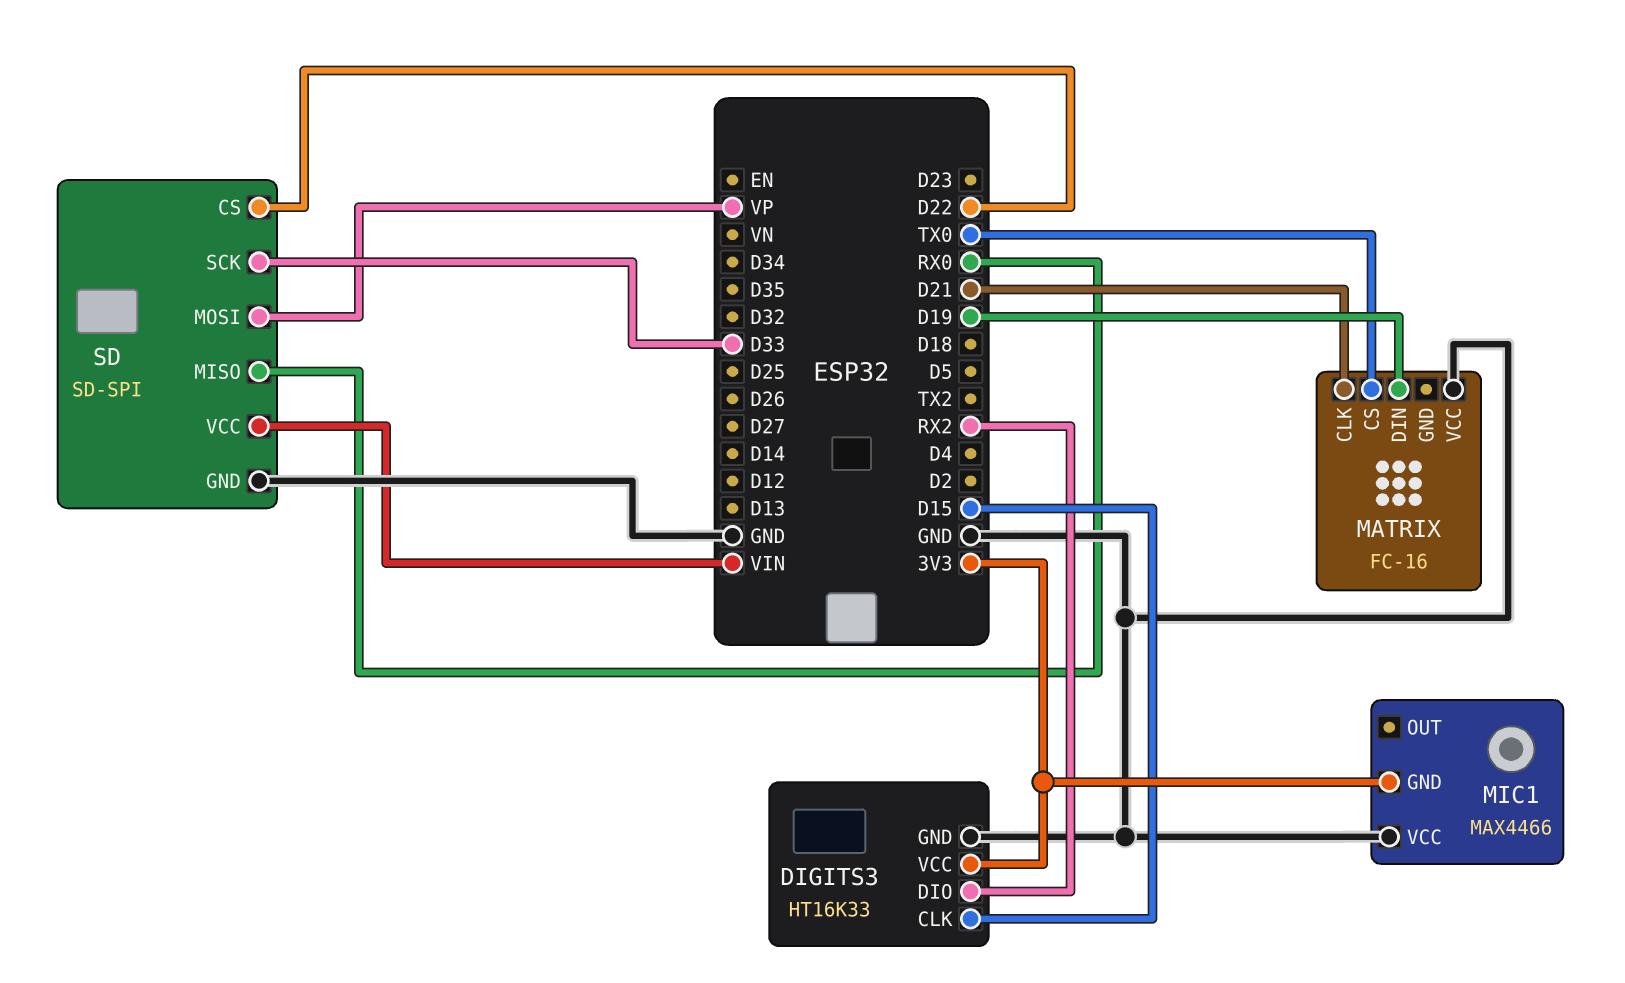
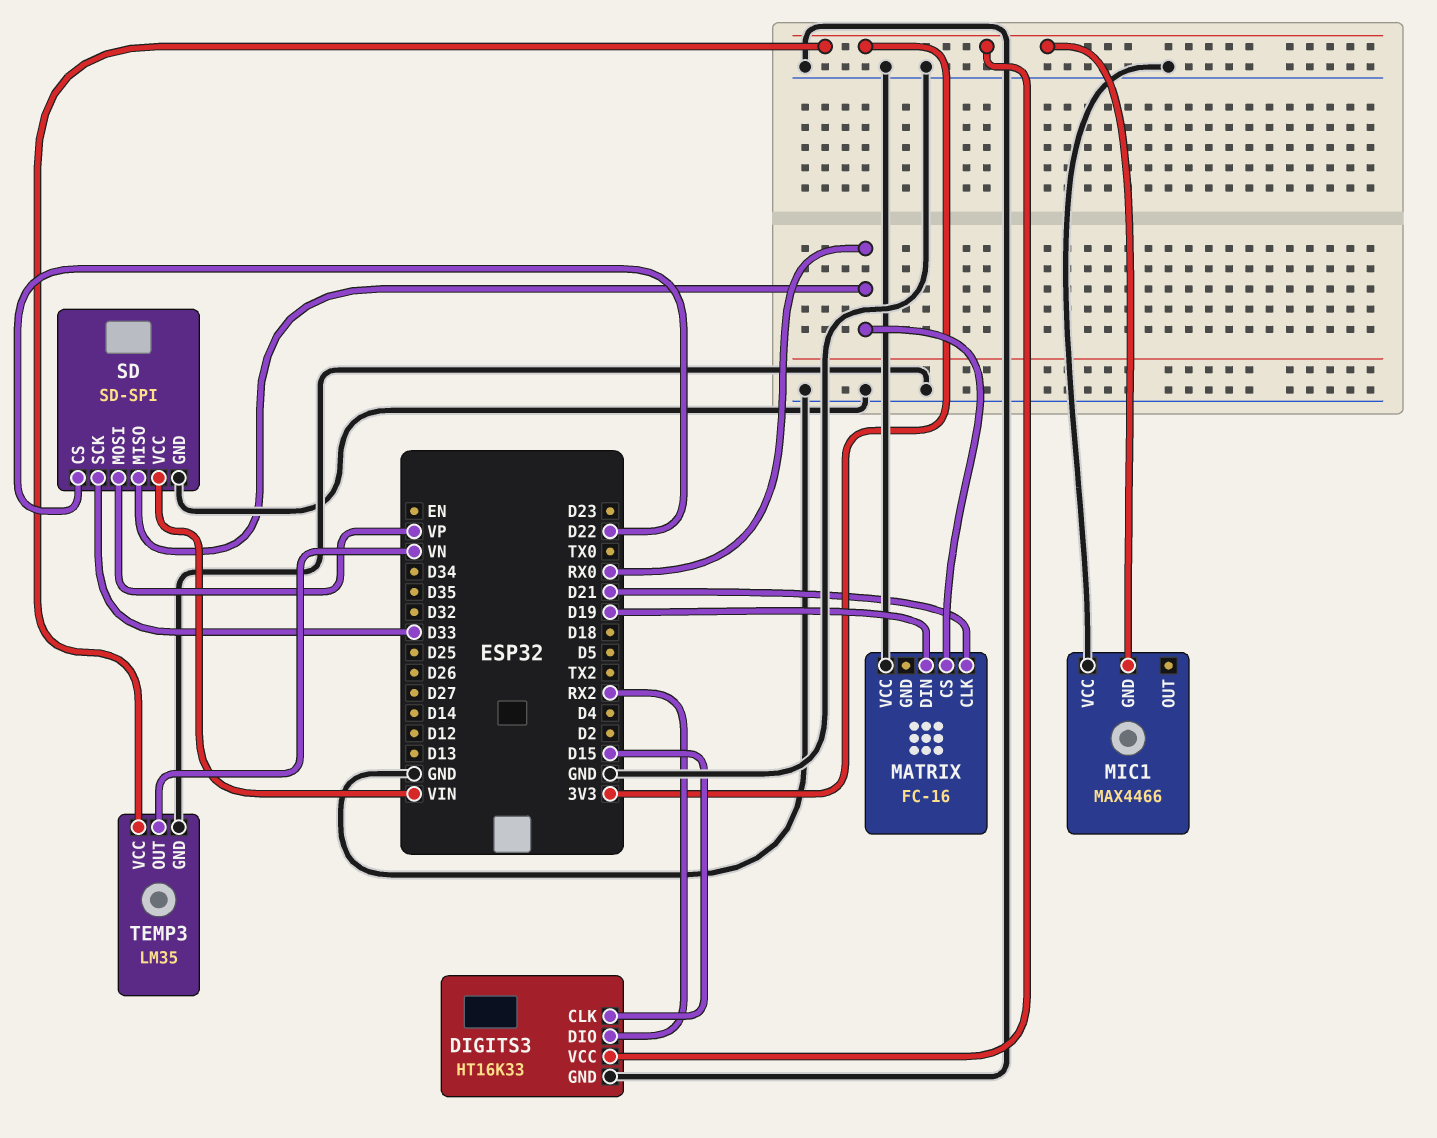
MATRIX pin CS: TX0 -> RX0
TEMP3: none -> LM35
TEMP3 pin GND: none -> GND
TEMP3 pin OUT: none -> VN
TEMP3 pin VCC: none -> 3V3

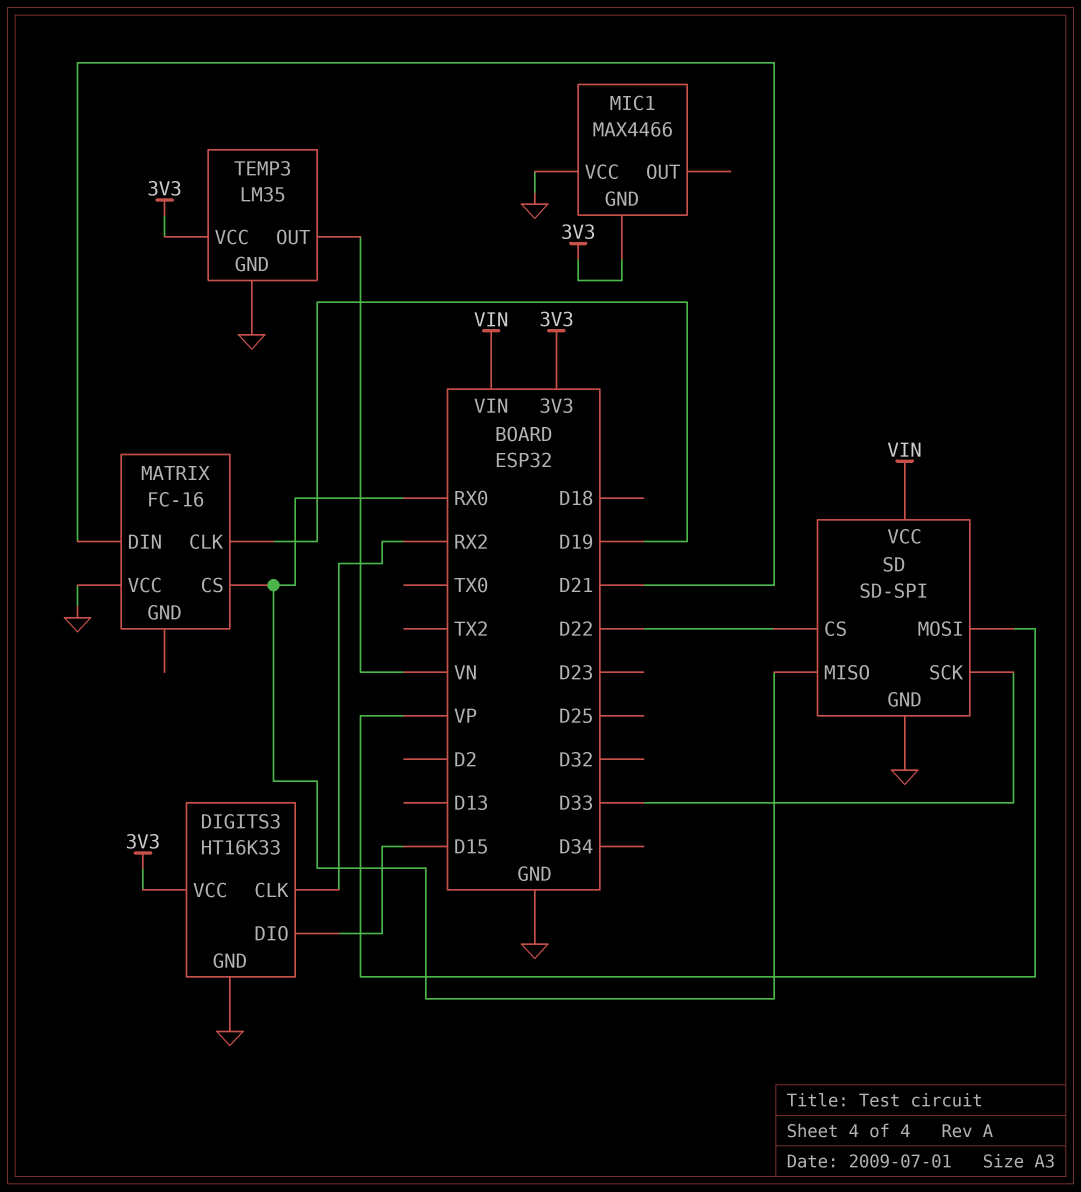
DIGITS3 pin CLK: D15 -> RX2
DIGITS3 pin DIO: RX2 -> D15
MATRIX pin CLK: D21 -> D19
MATRIX pin DIN: D19 -> D21

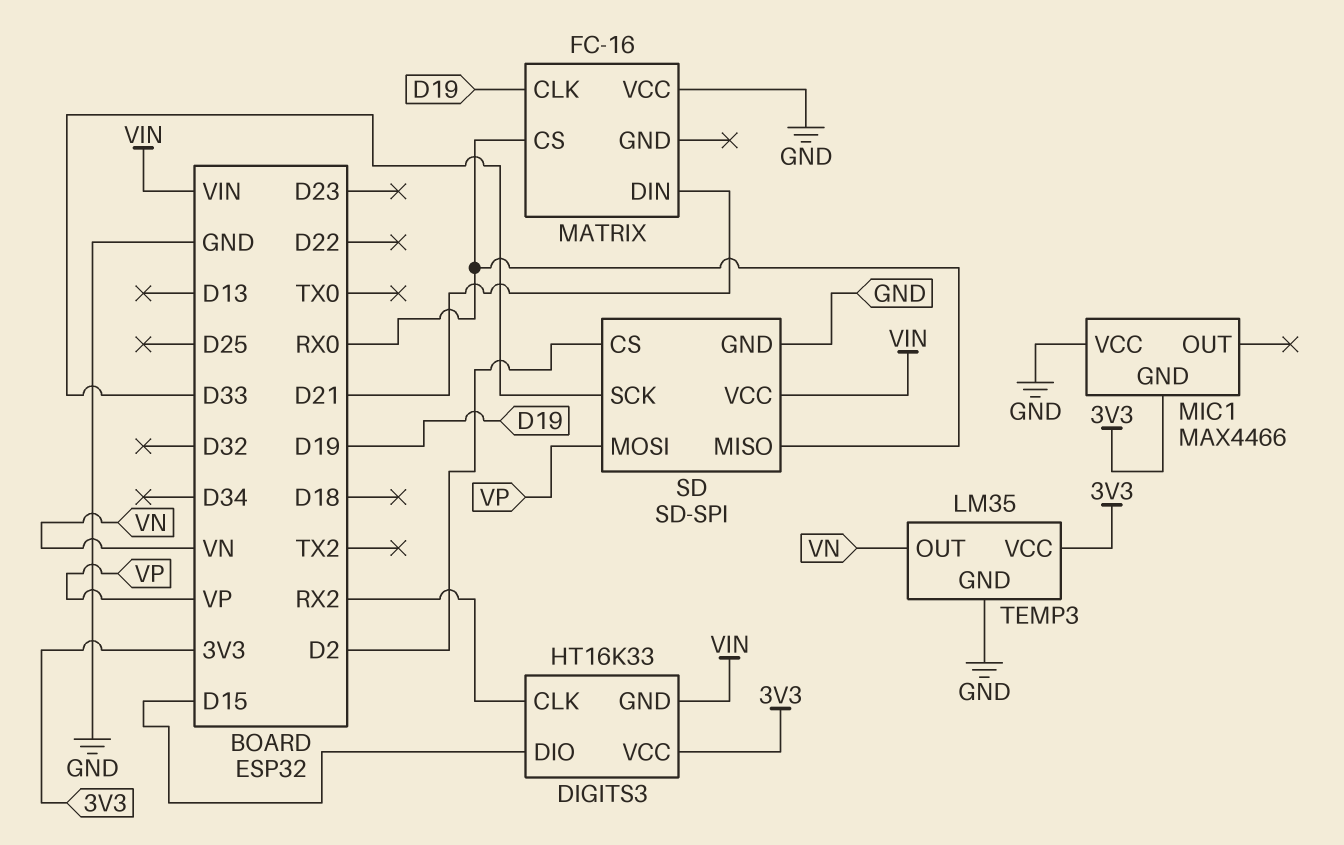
DIGITS3 pin GND: GND -> VIN
SD pin CS: D22 -> D2

